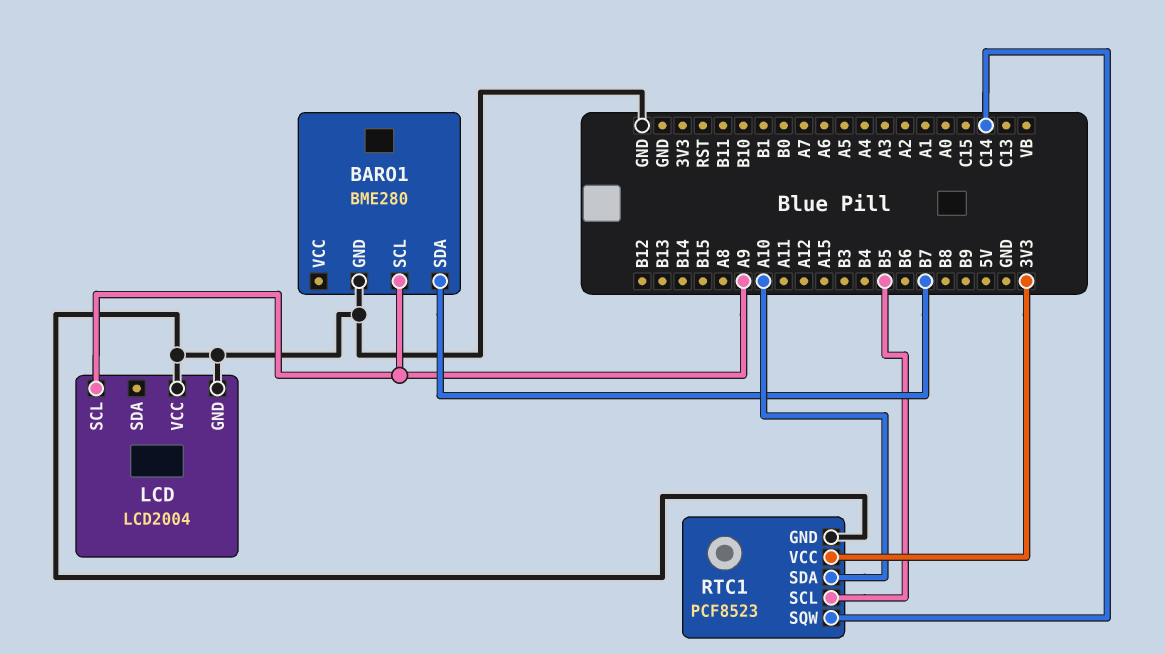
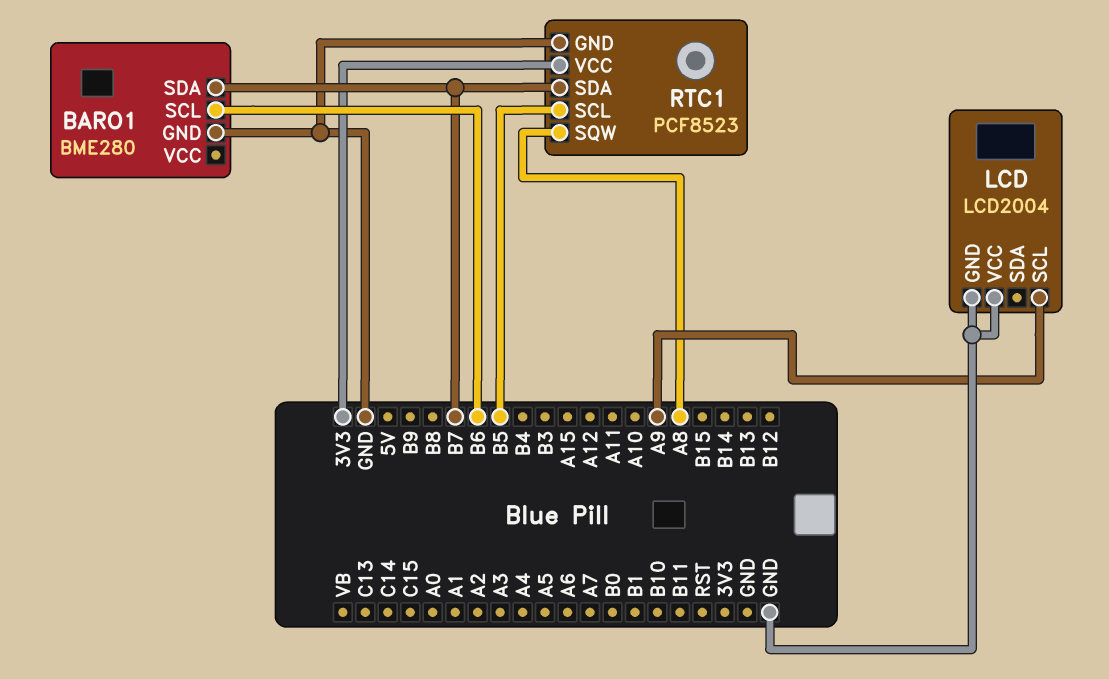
BARO1 pin SCL: A9 -> B6
RTC1 pin SDA: A10 -> B7
RTC1 pin SQW: C14 -> A8

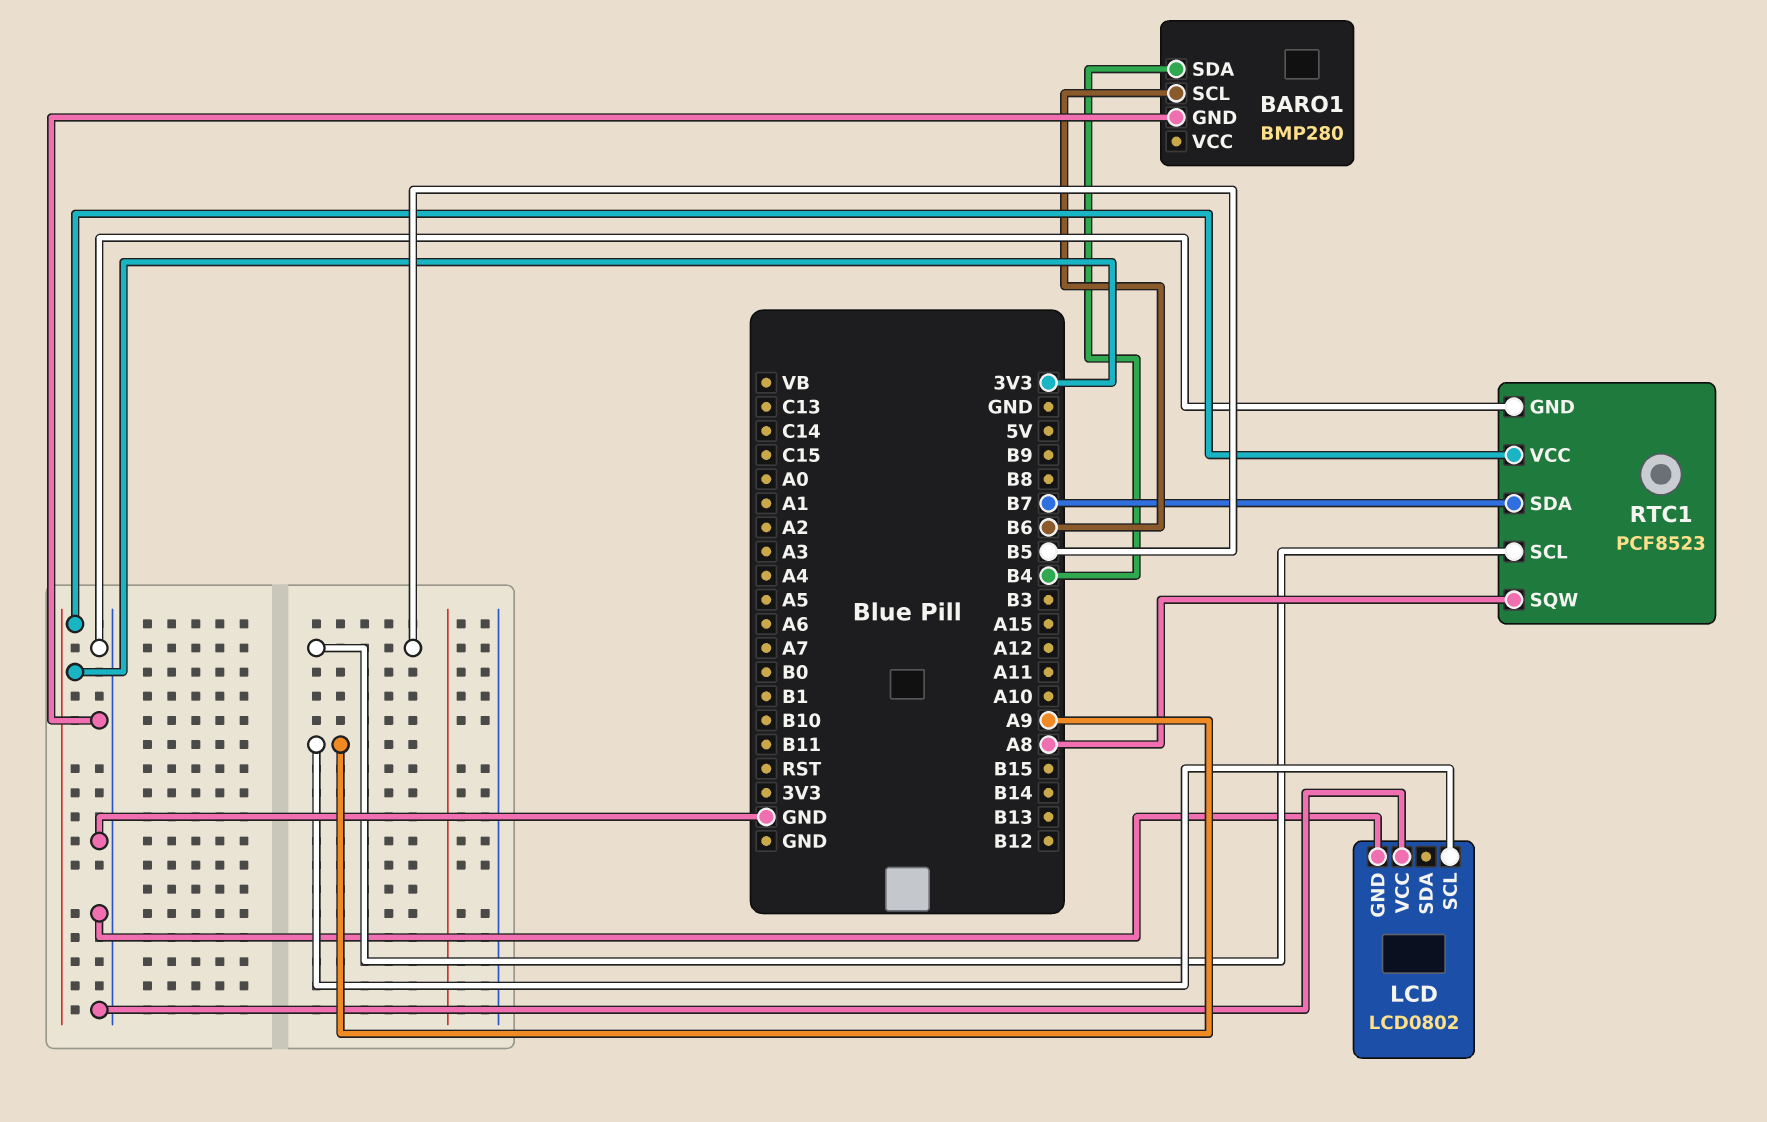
BARO1: BME280 -> BMP280
BARO1 pin SDA: B7 -> B4
LCD: LCD2004 -> LCD0802

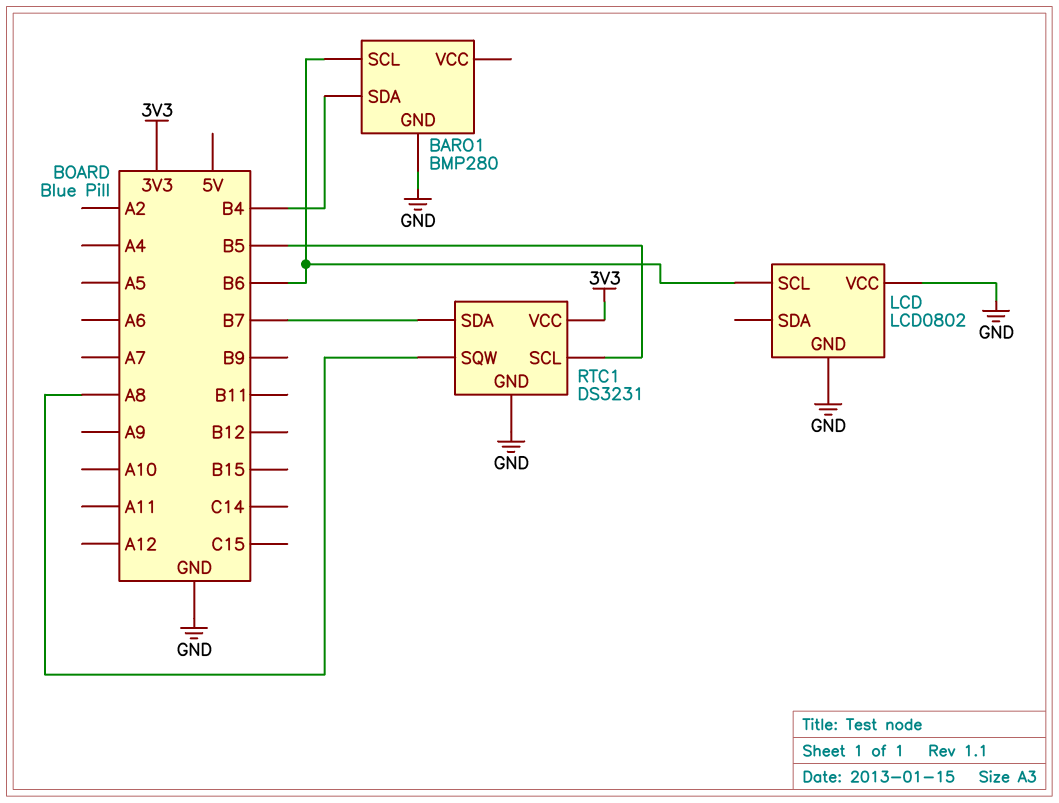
LCD pin SCL: A9 -> B6
RTC1: PCF8523 -> DS3231

